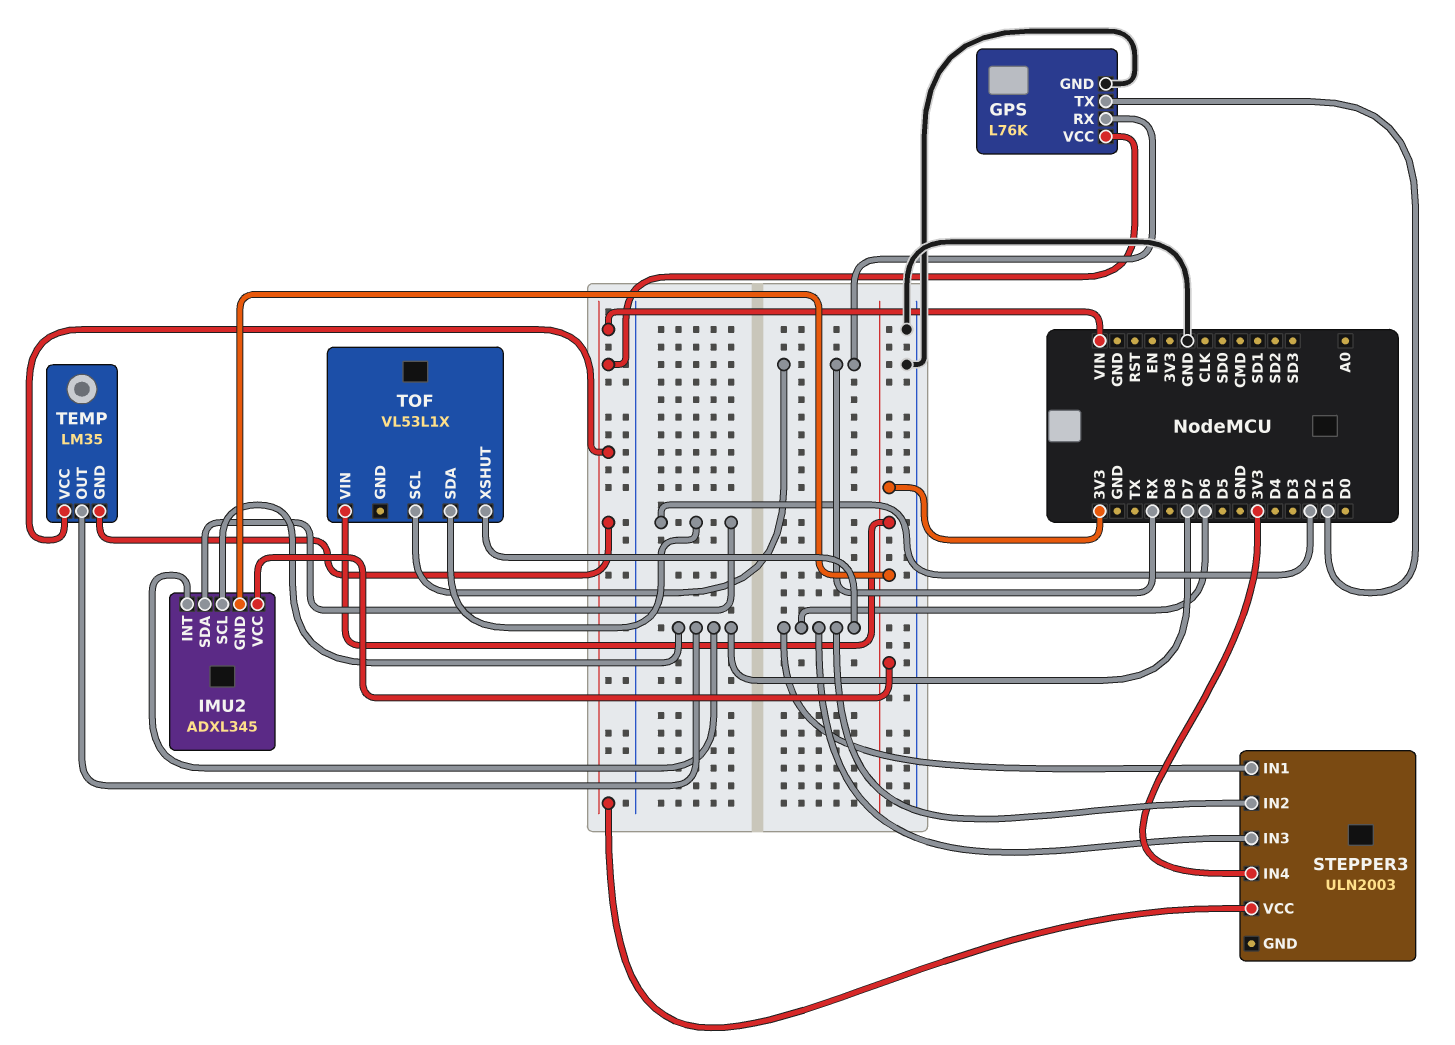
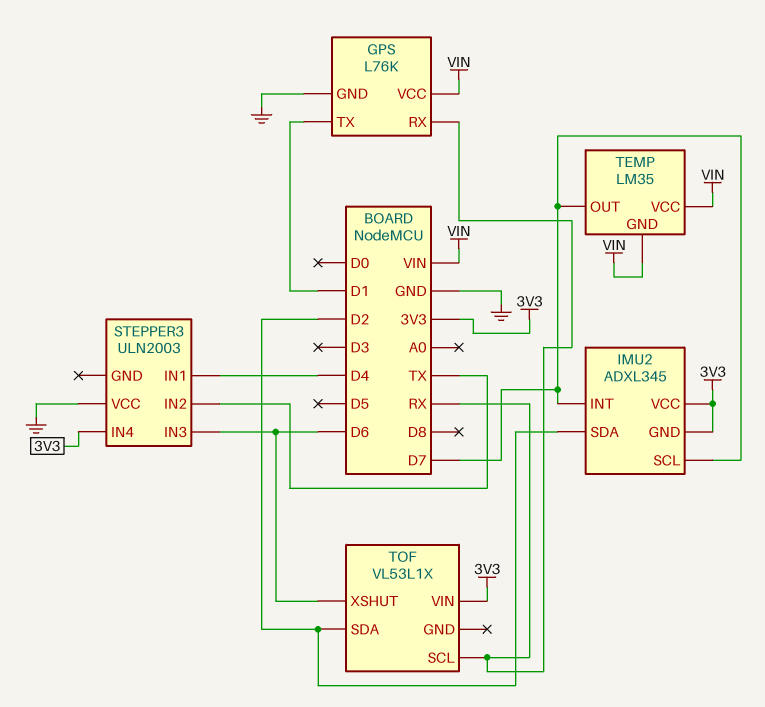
STEPPER3 pin IN1: D6 -> D4
STEPPER3 pin IN2: D6 -> TX
STEPPER3 pin VCC: VIN -> GND

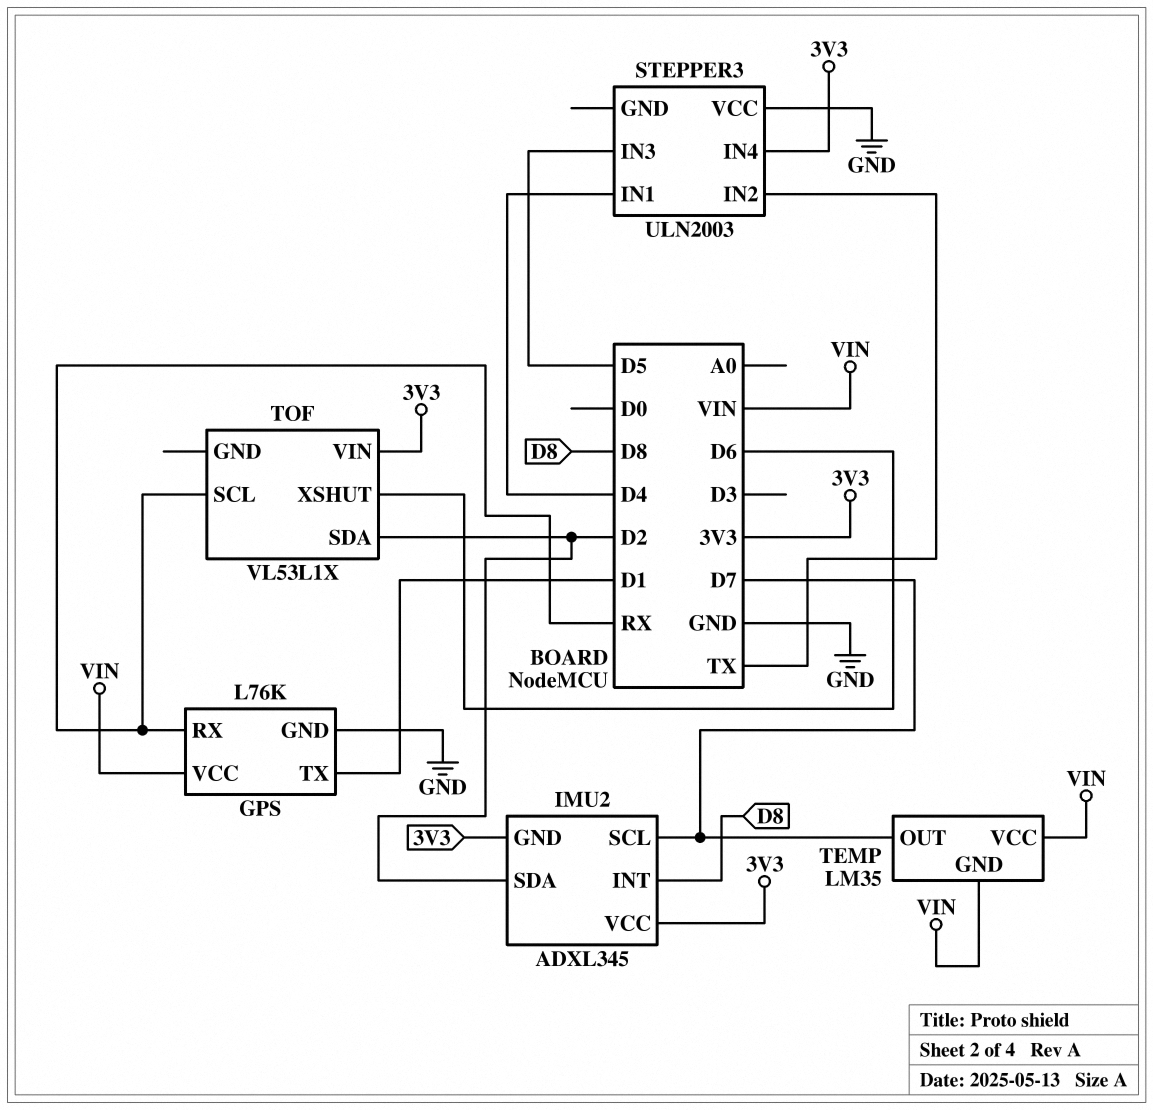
IMU2 pin INT: D7 -> D8
STEPPER3 pin IN3: D6 -> D5

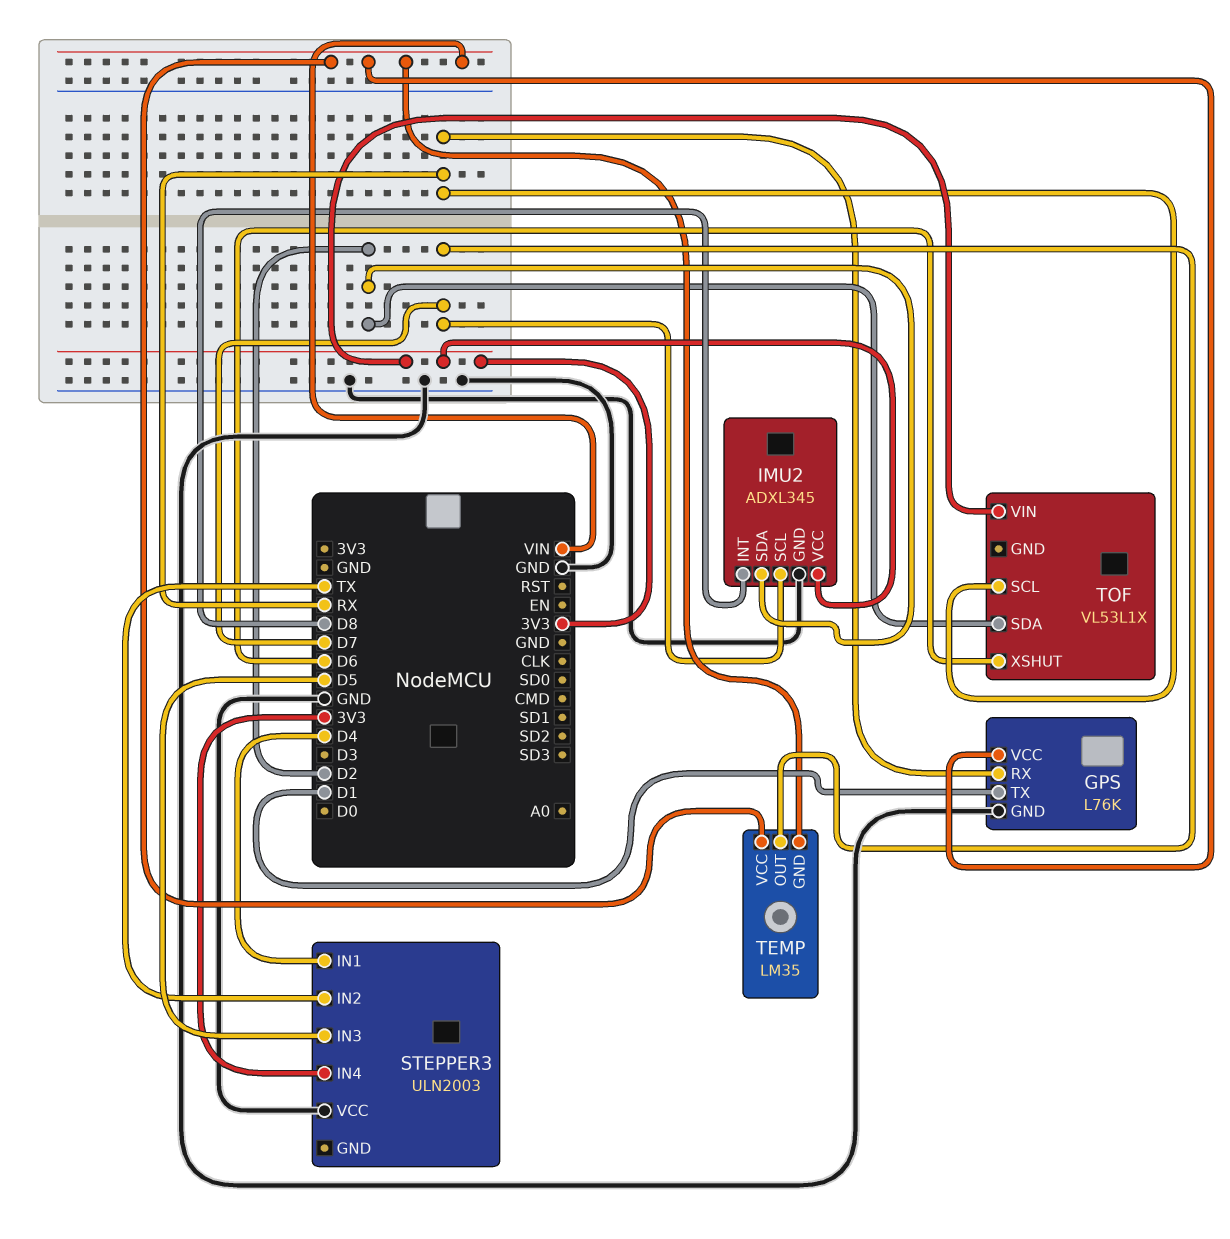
IMU2 pin GND: 3V3 -> GND

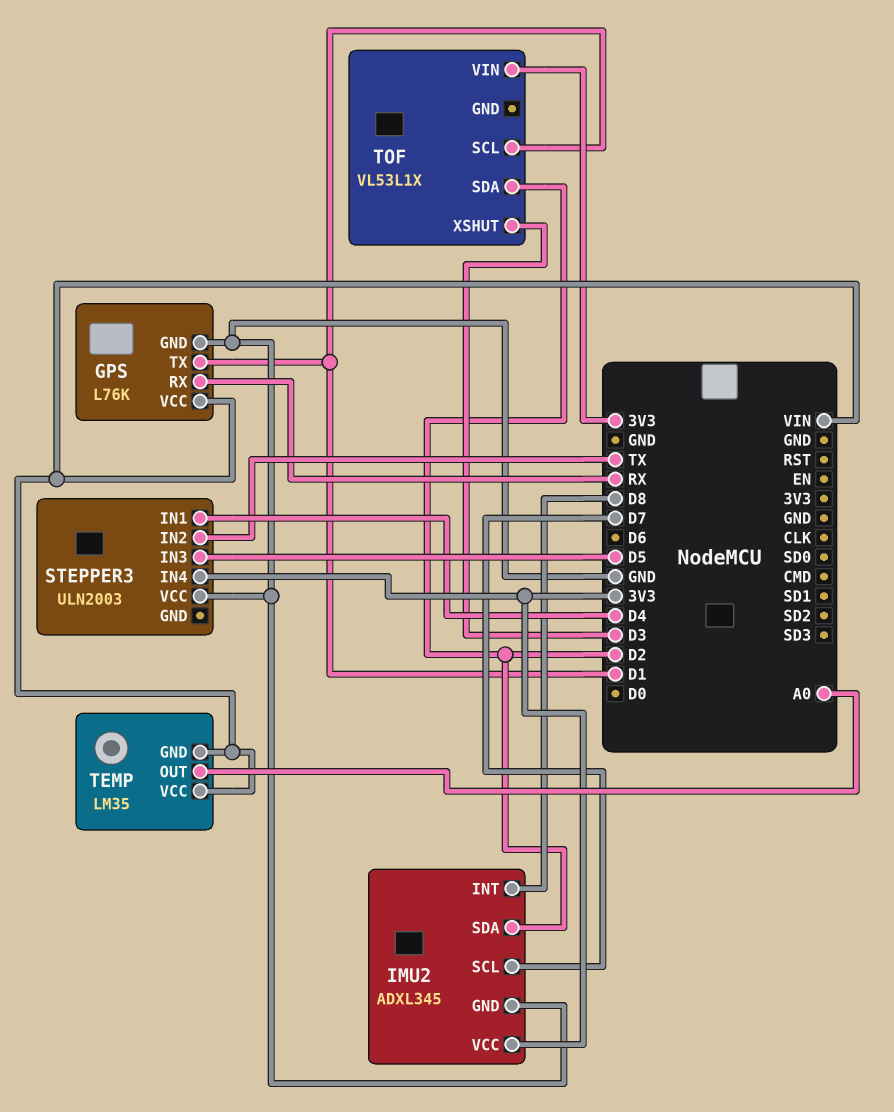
TEMP pin OUT: D7 -> A0
TOF pin SCL: RX -> D1
TOF pin XSHUT: D6 -> D3

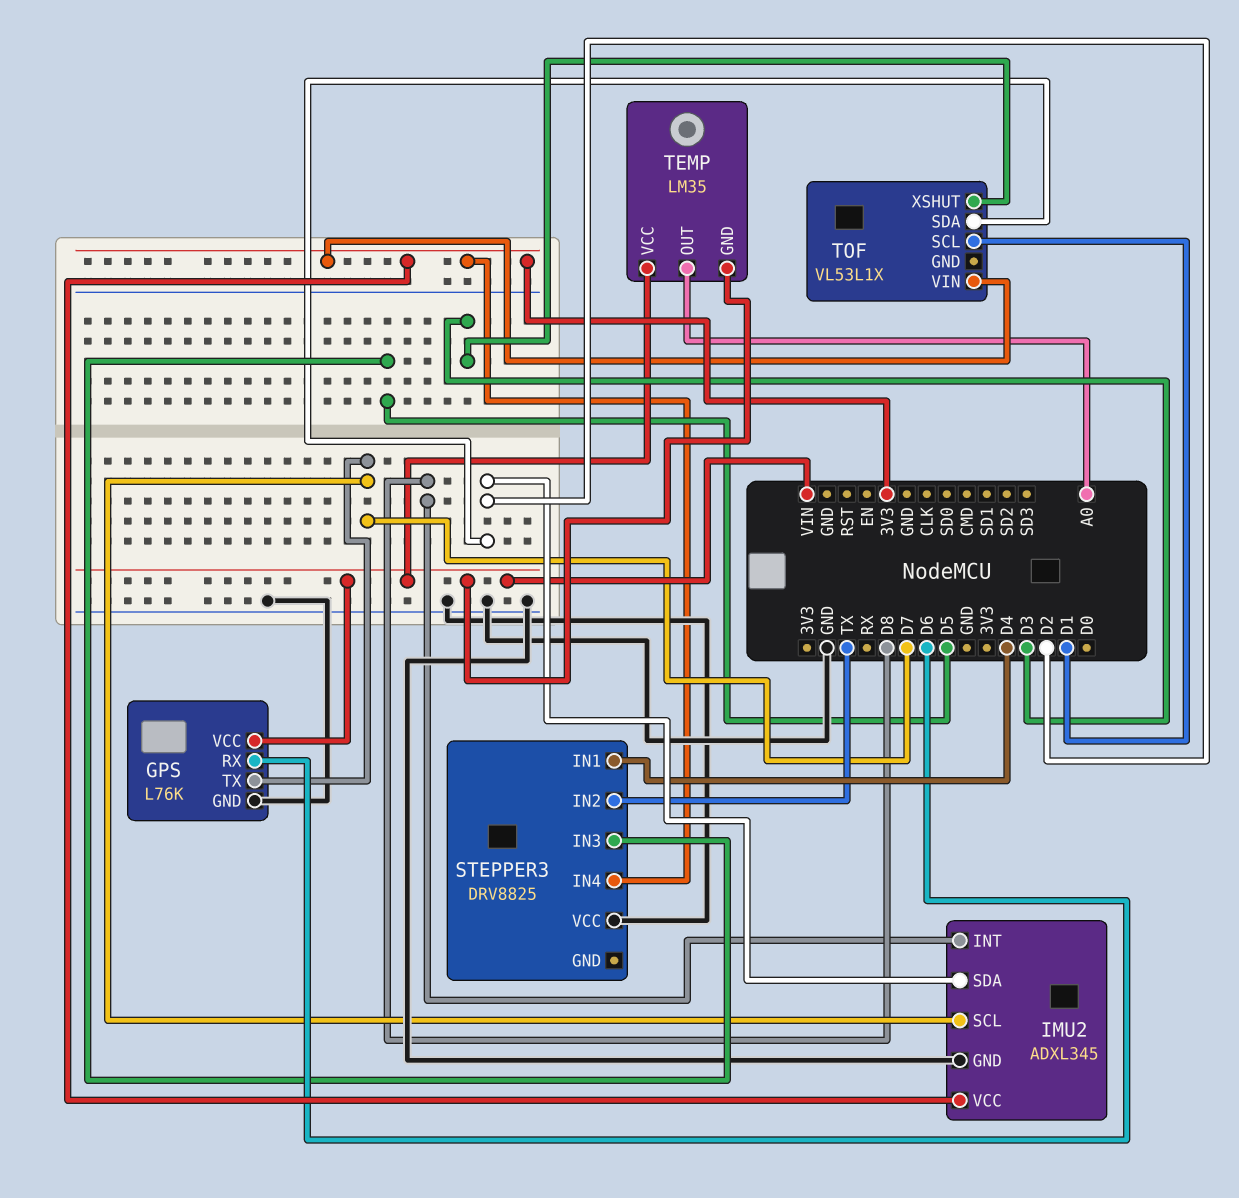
GPS pin RX: RX -> D6
GPS pin TX: D1 -> D7
STEPPER3: ULN2003 -> DRV8825

